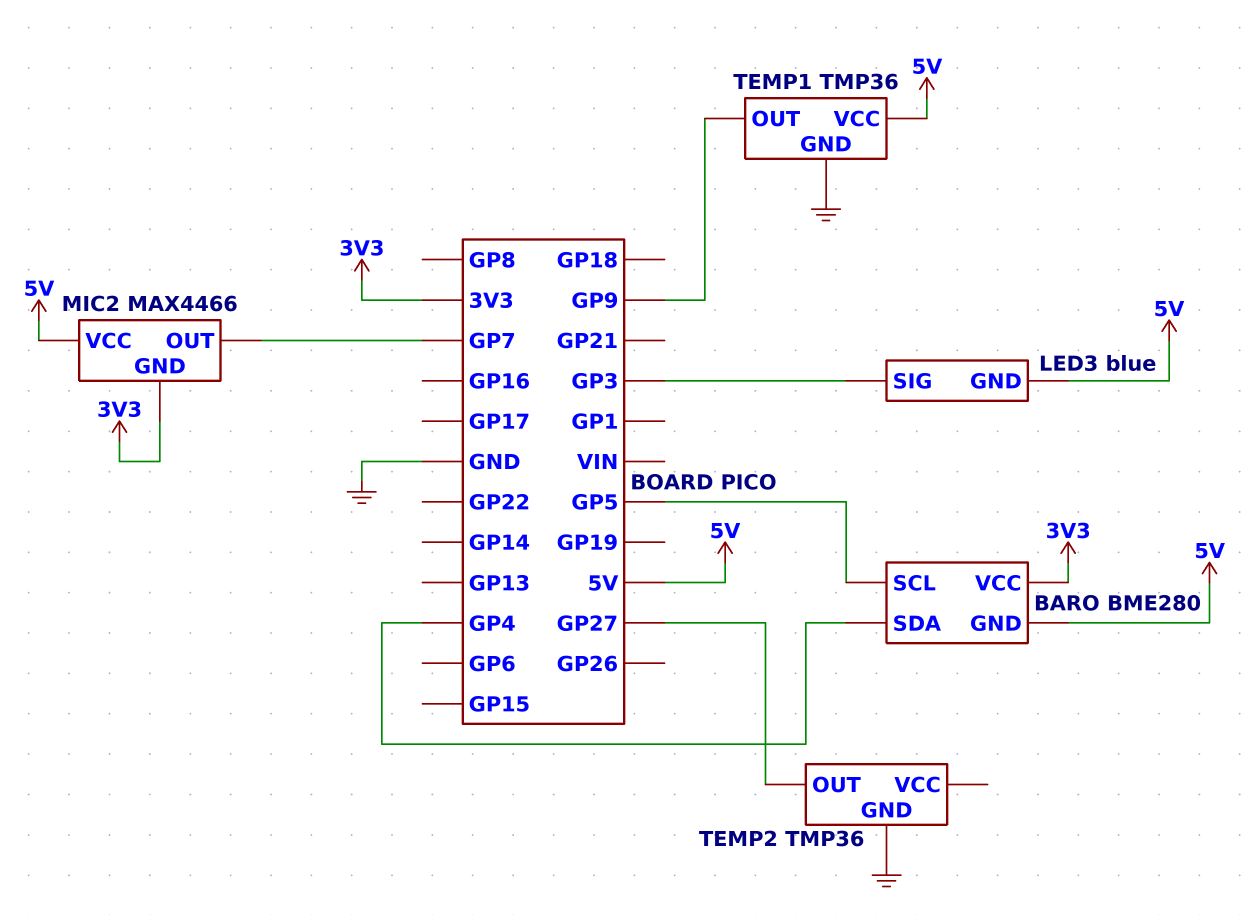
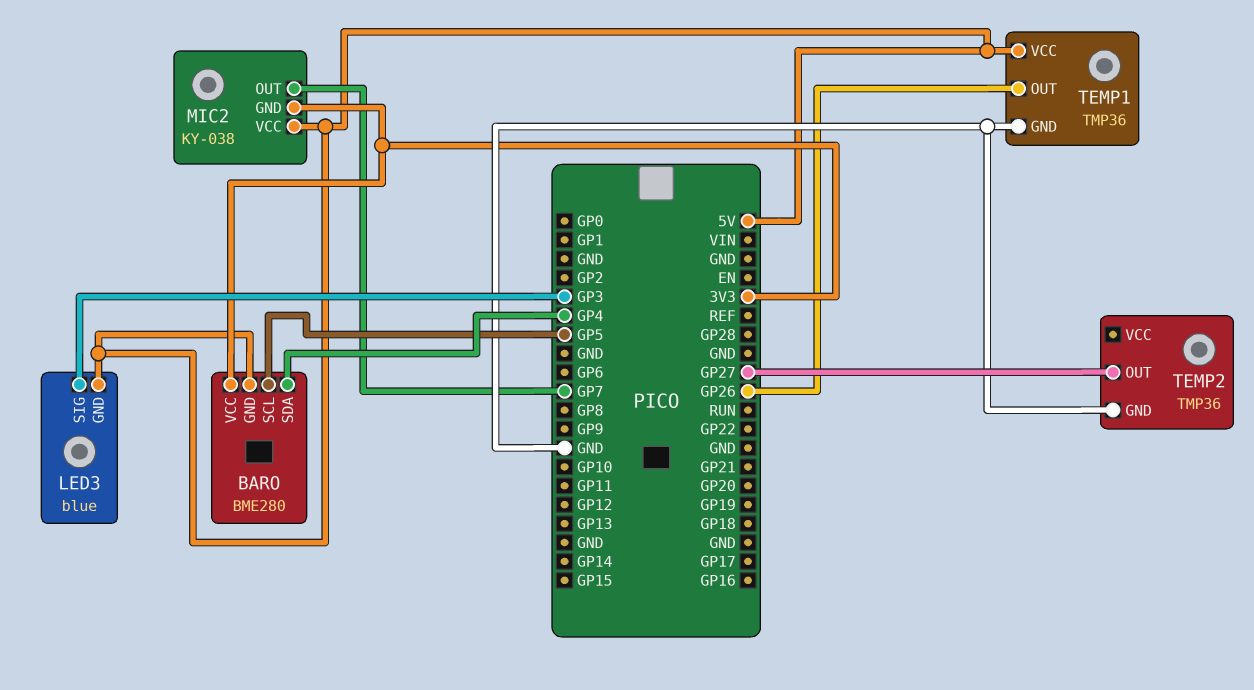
MIC2: MAX4466 -> KY-038
TEMP1 pin OUT: GP9 -> GP26

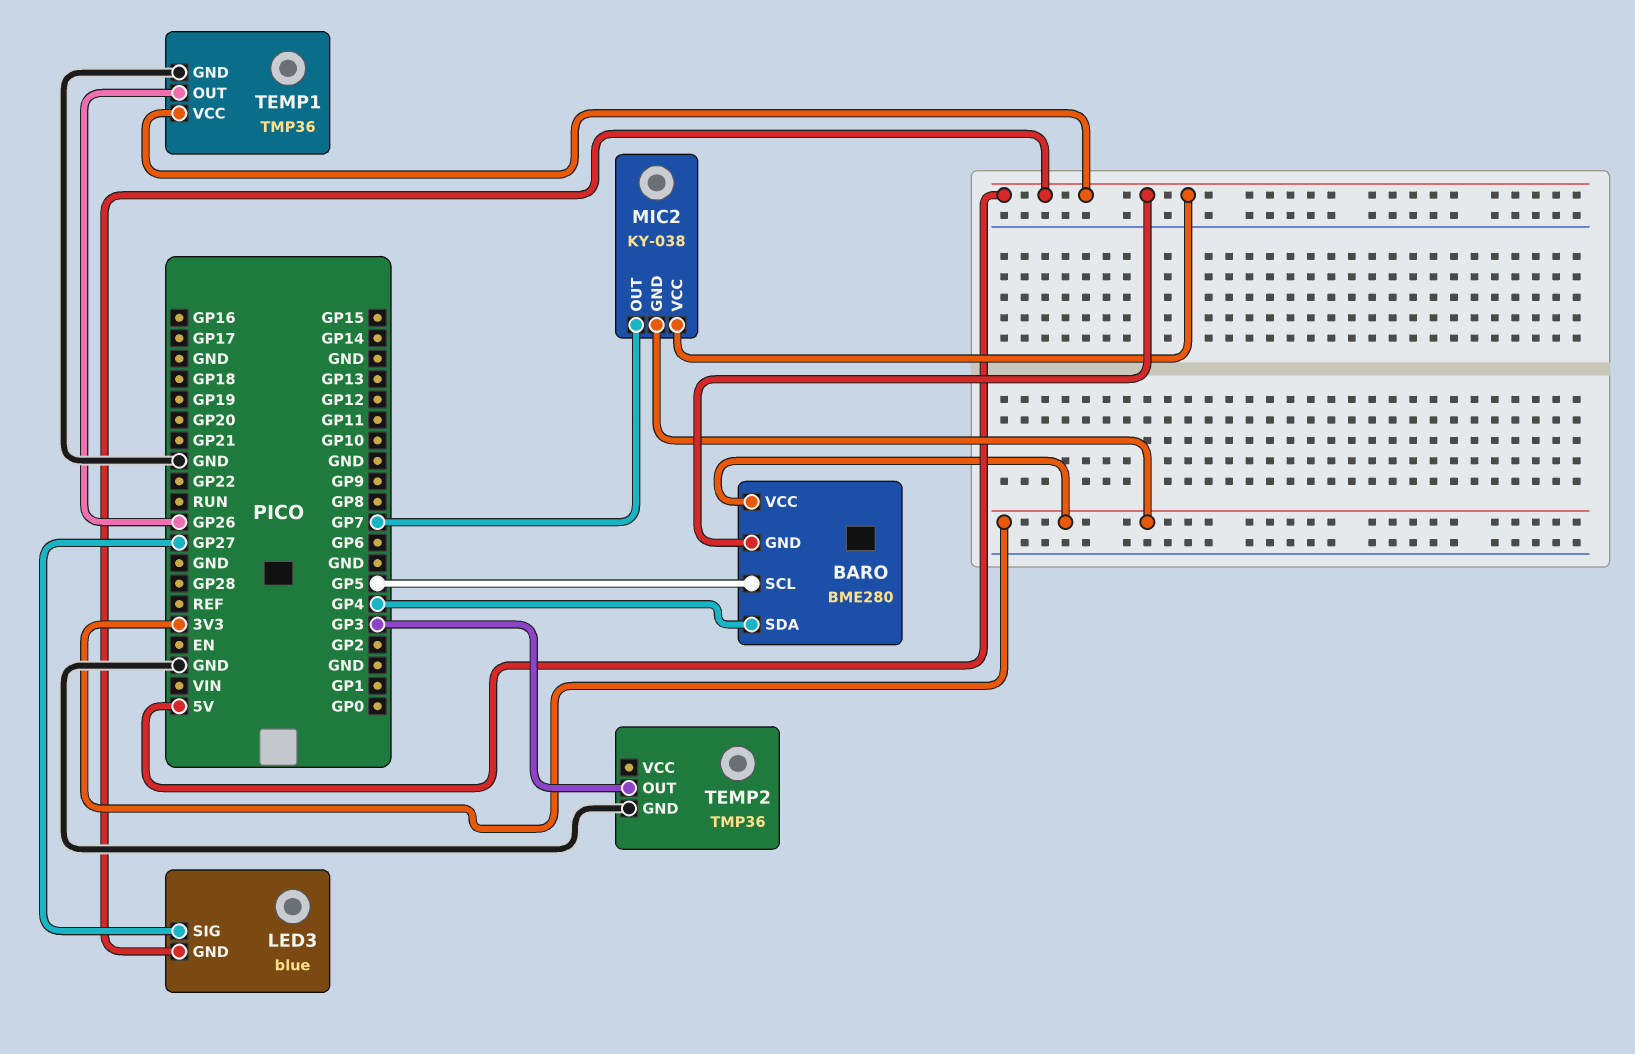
LED3 pin SIG: GP3 -> GP27
TEMP2 pin OUT: GP27 -> GP3

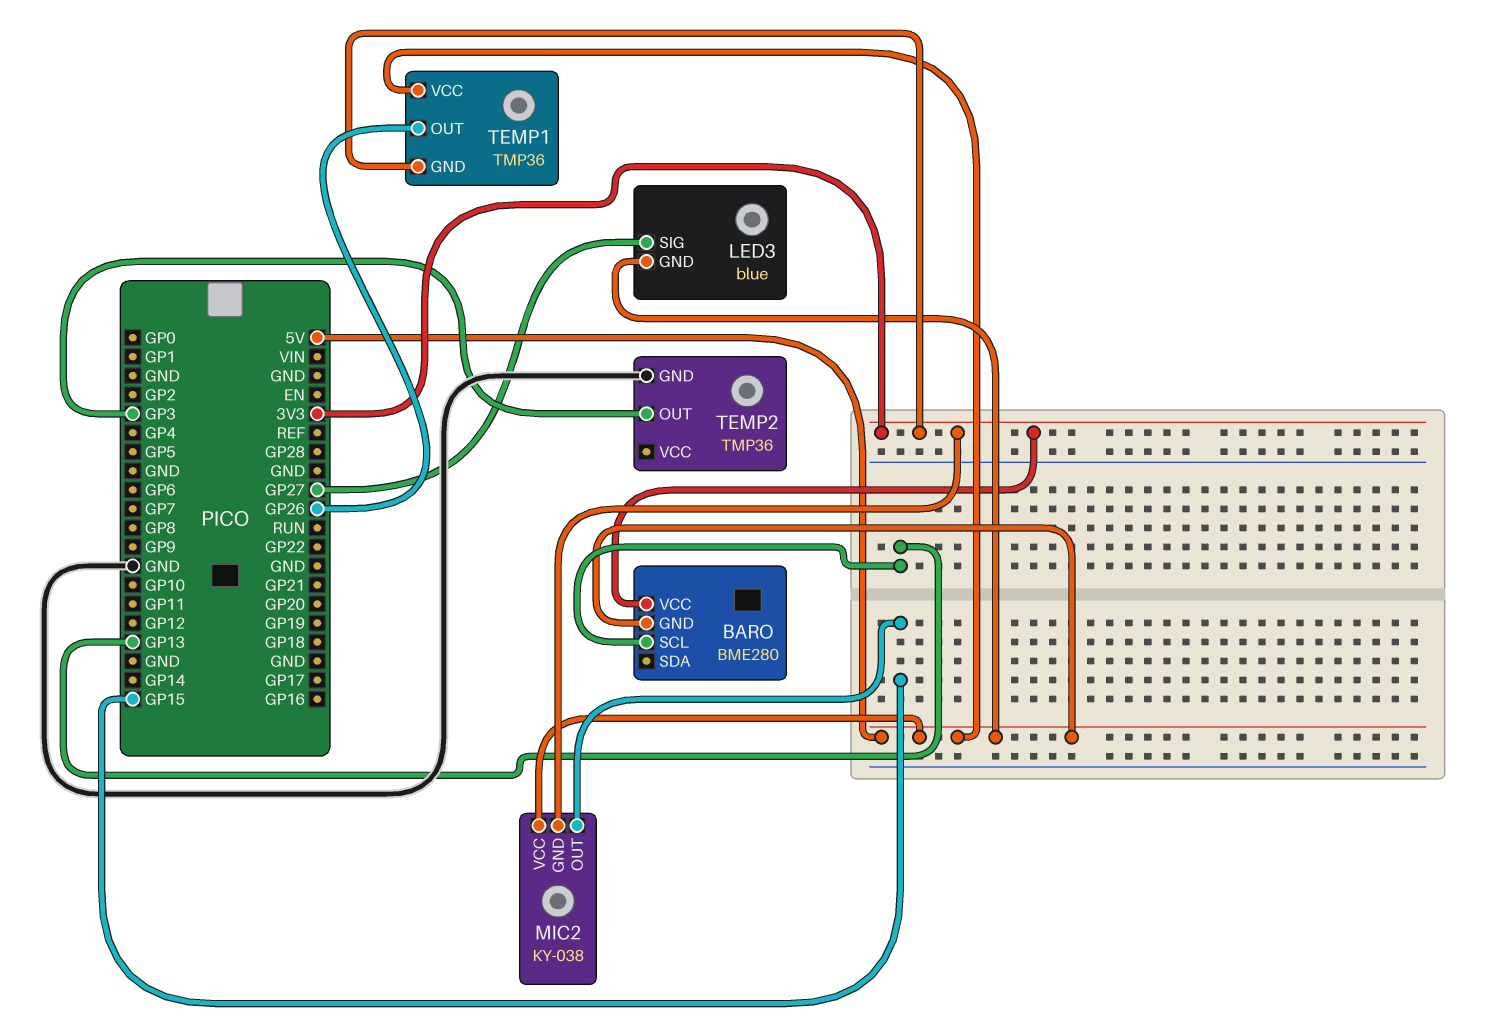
BARO pin SCL: GP5 -> GP13
BARO pin SDA: GP4 -> none
MIC2 pin OUT: GP7 -> GP15
TEMP1 pin GND: GND -> 3V3

